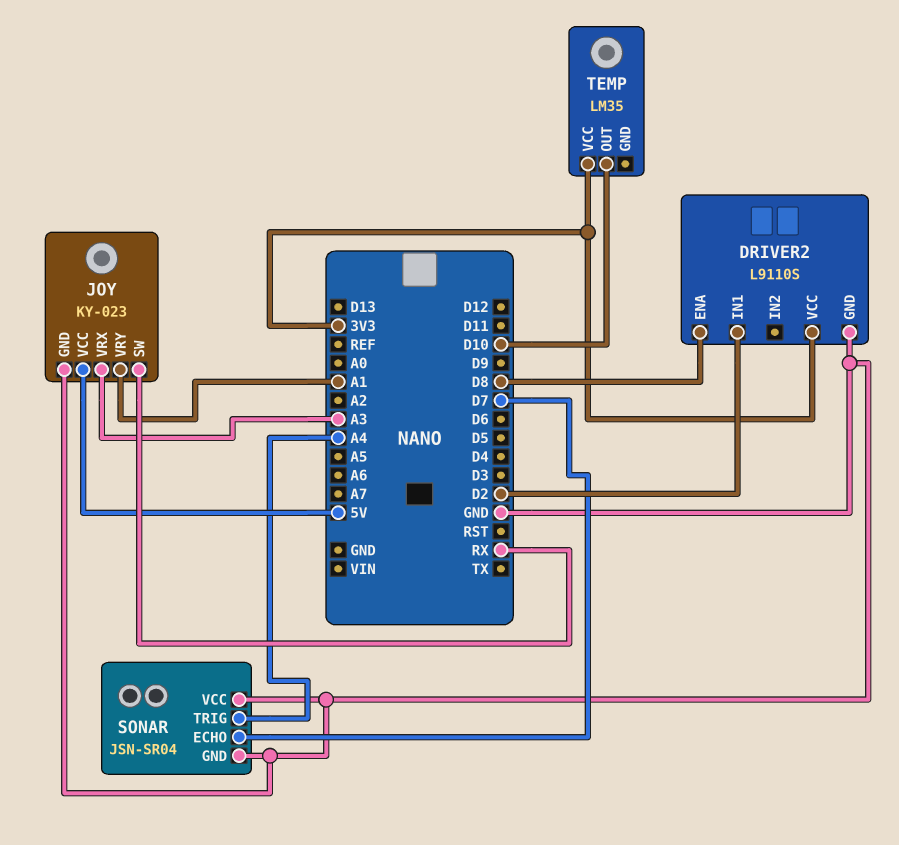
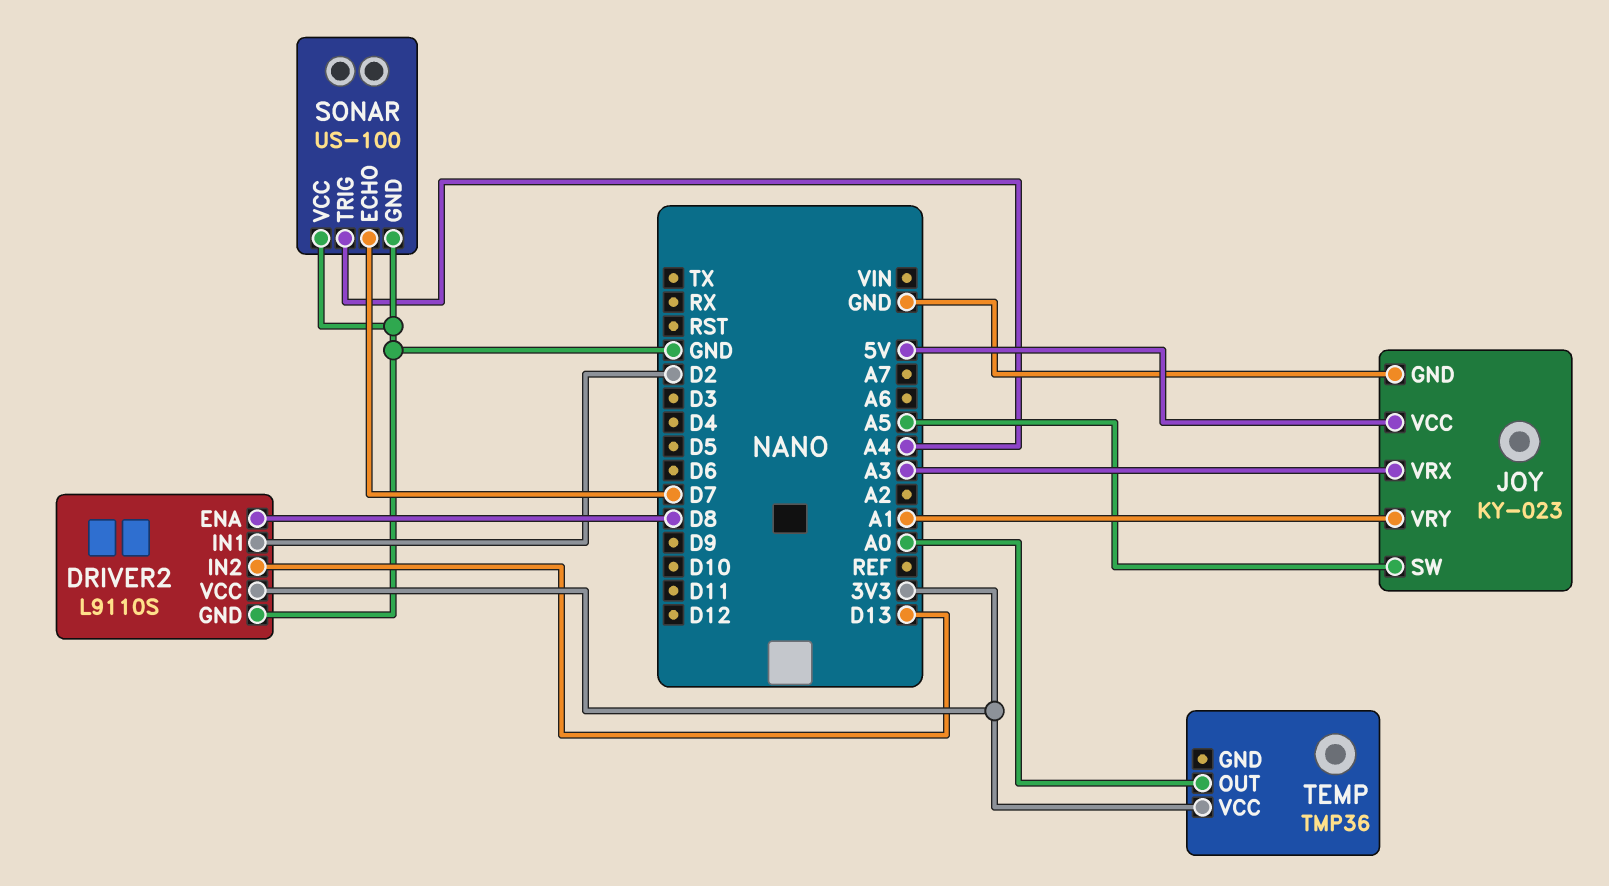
DRIVER2 pin IN2: none -> D13
JOY pin SW: RX -> A5
SONAR: JSN-SR04 -> US-100
TEMP: LM35 -> TMP36
TEMP pin OUT: D10 -> A0

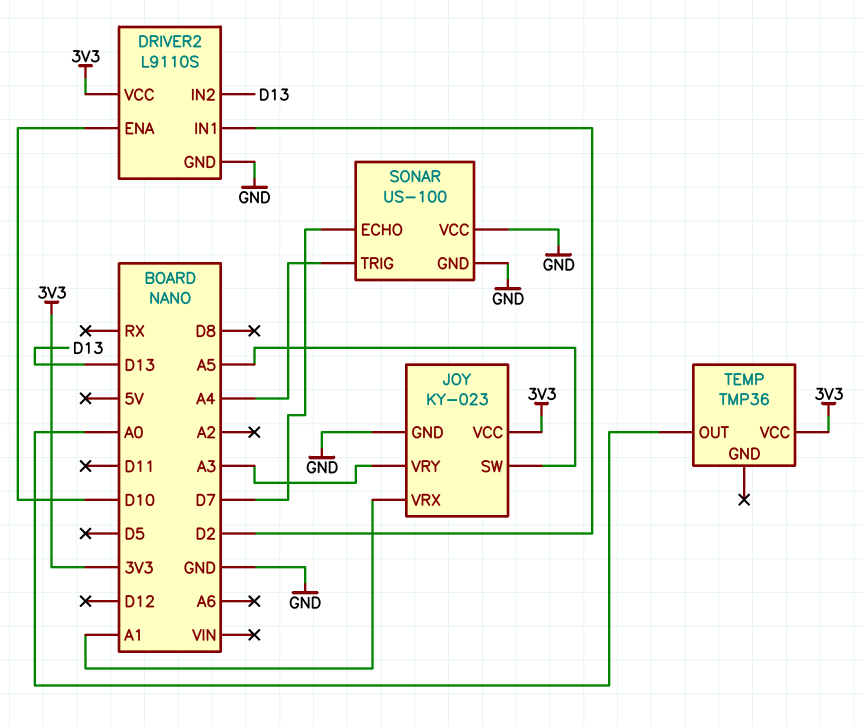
DRIVER2 pin ENA: D8 -> D10
JOY pin VCC: 5V -> 3V3
JOY pin VRX: A3 -> A1
JOY pin VRY: A1 -> A3

